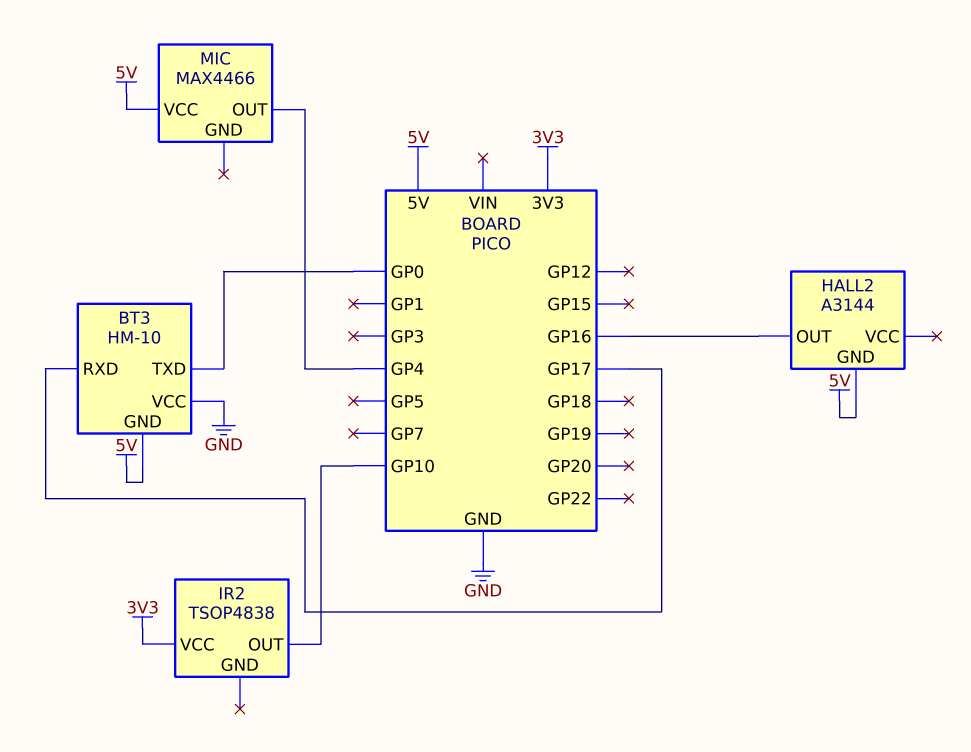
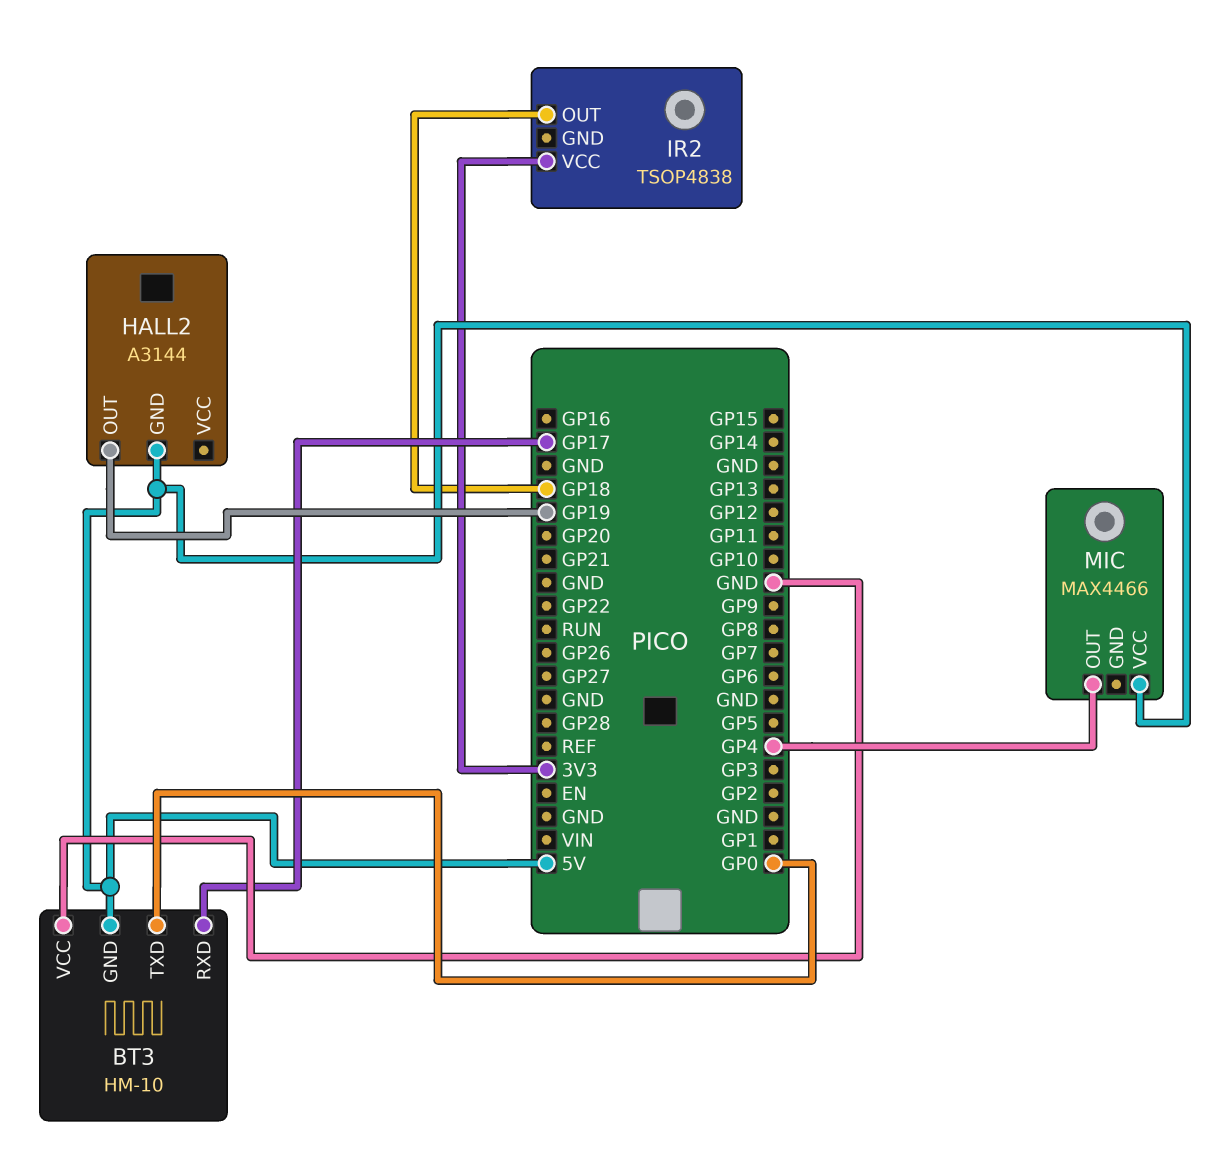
HALL2 pin OUT: GP16 -> GP19
IR2 pin OUT: GP10 -> GP18

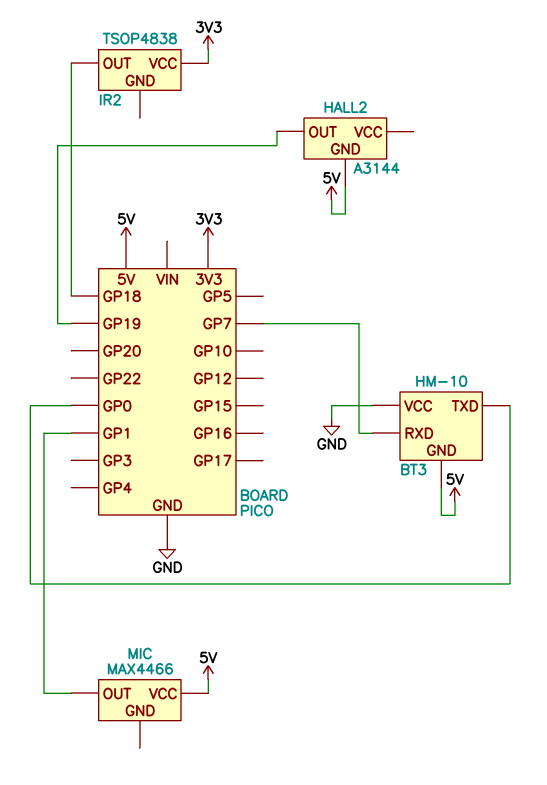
BT3 pin RXD: GP17 -> GP7
MIC pin OUT: GP4 -> GP1

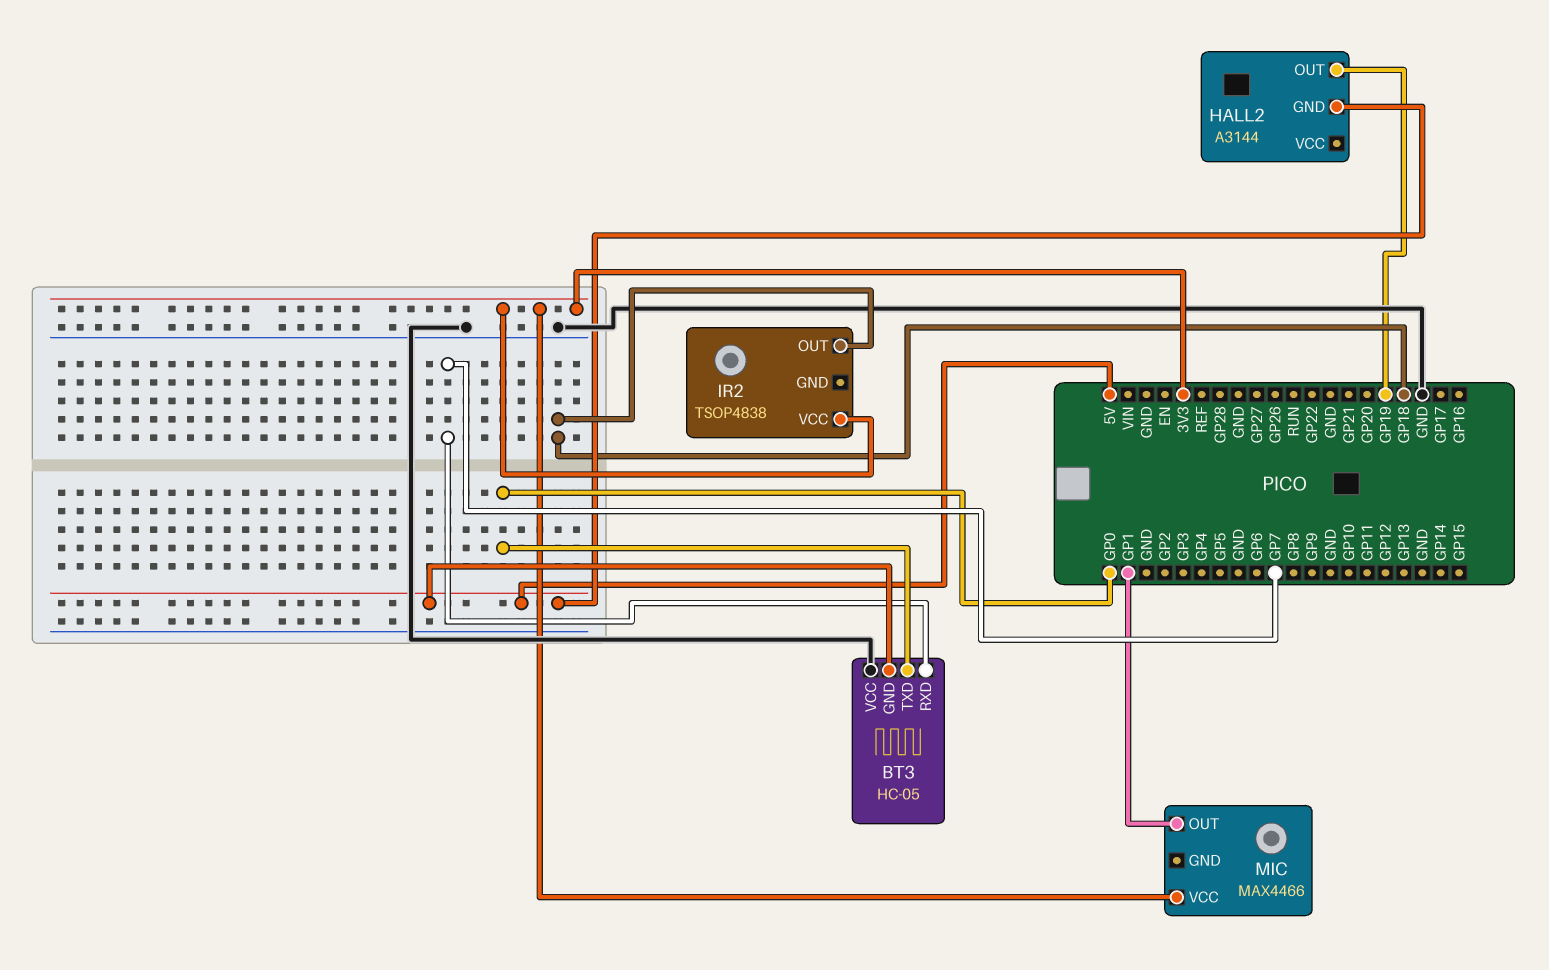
BT3: HM-10 -> HC-05
MIC pin VCC: 5V -> 3V3

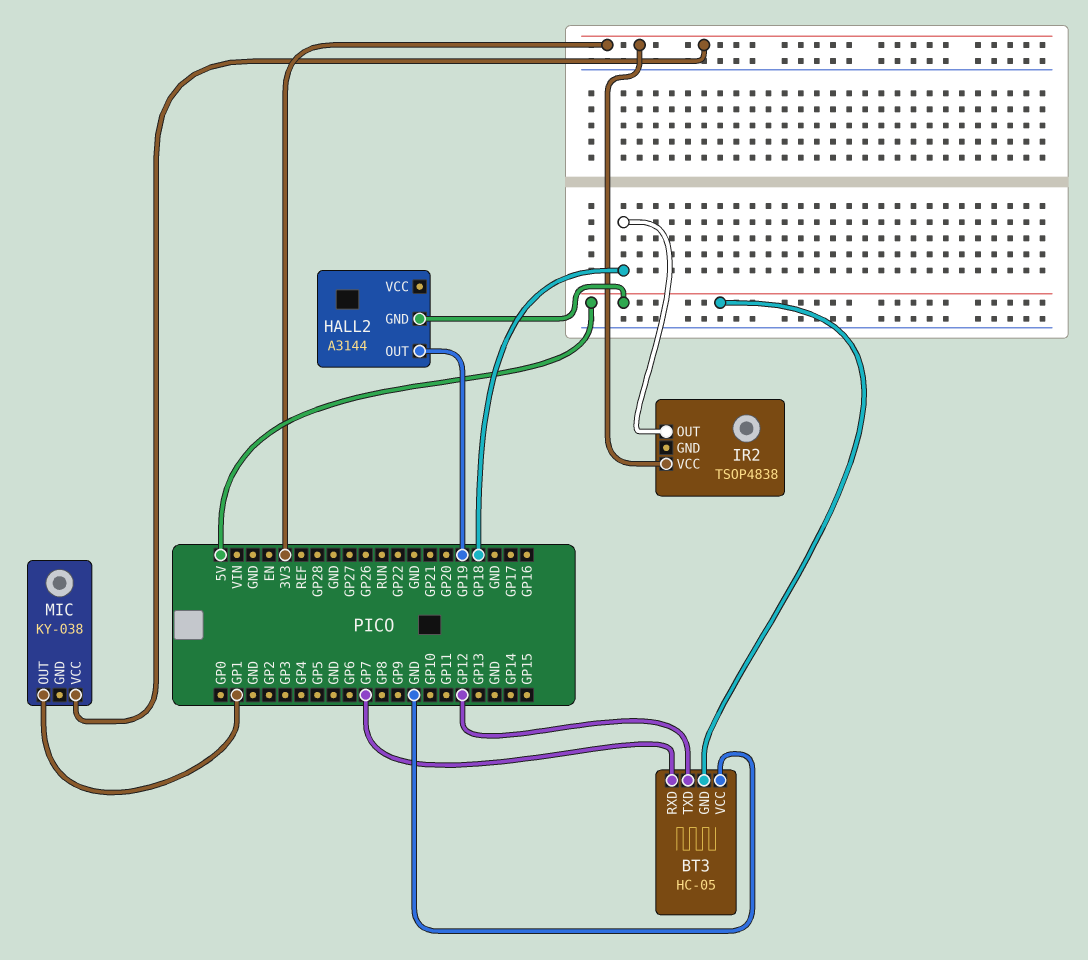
BT3 pin TXD: GP0 -> GP12
MIC: MAX4466 -> KY-038

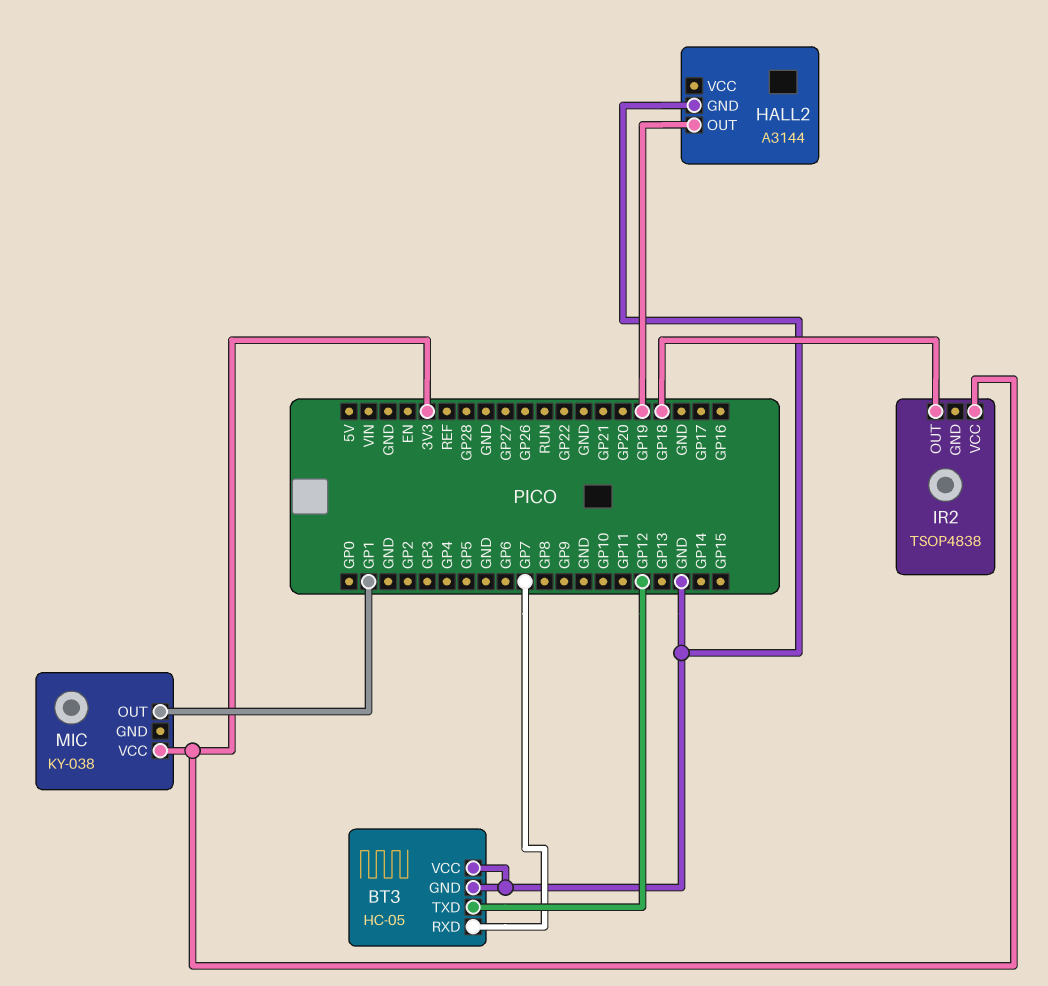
BT3 pin GND: 5V -> GND
HALL2 pin GND: 5V -> GND

